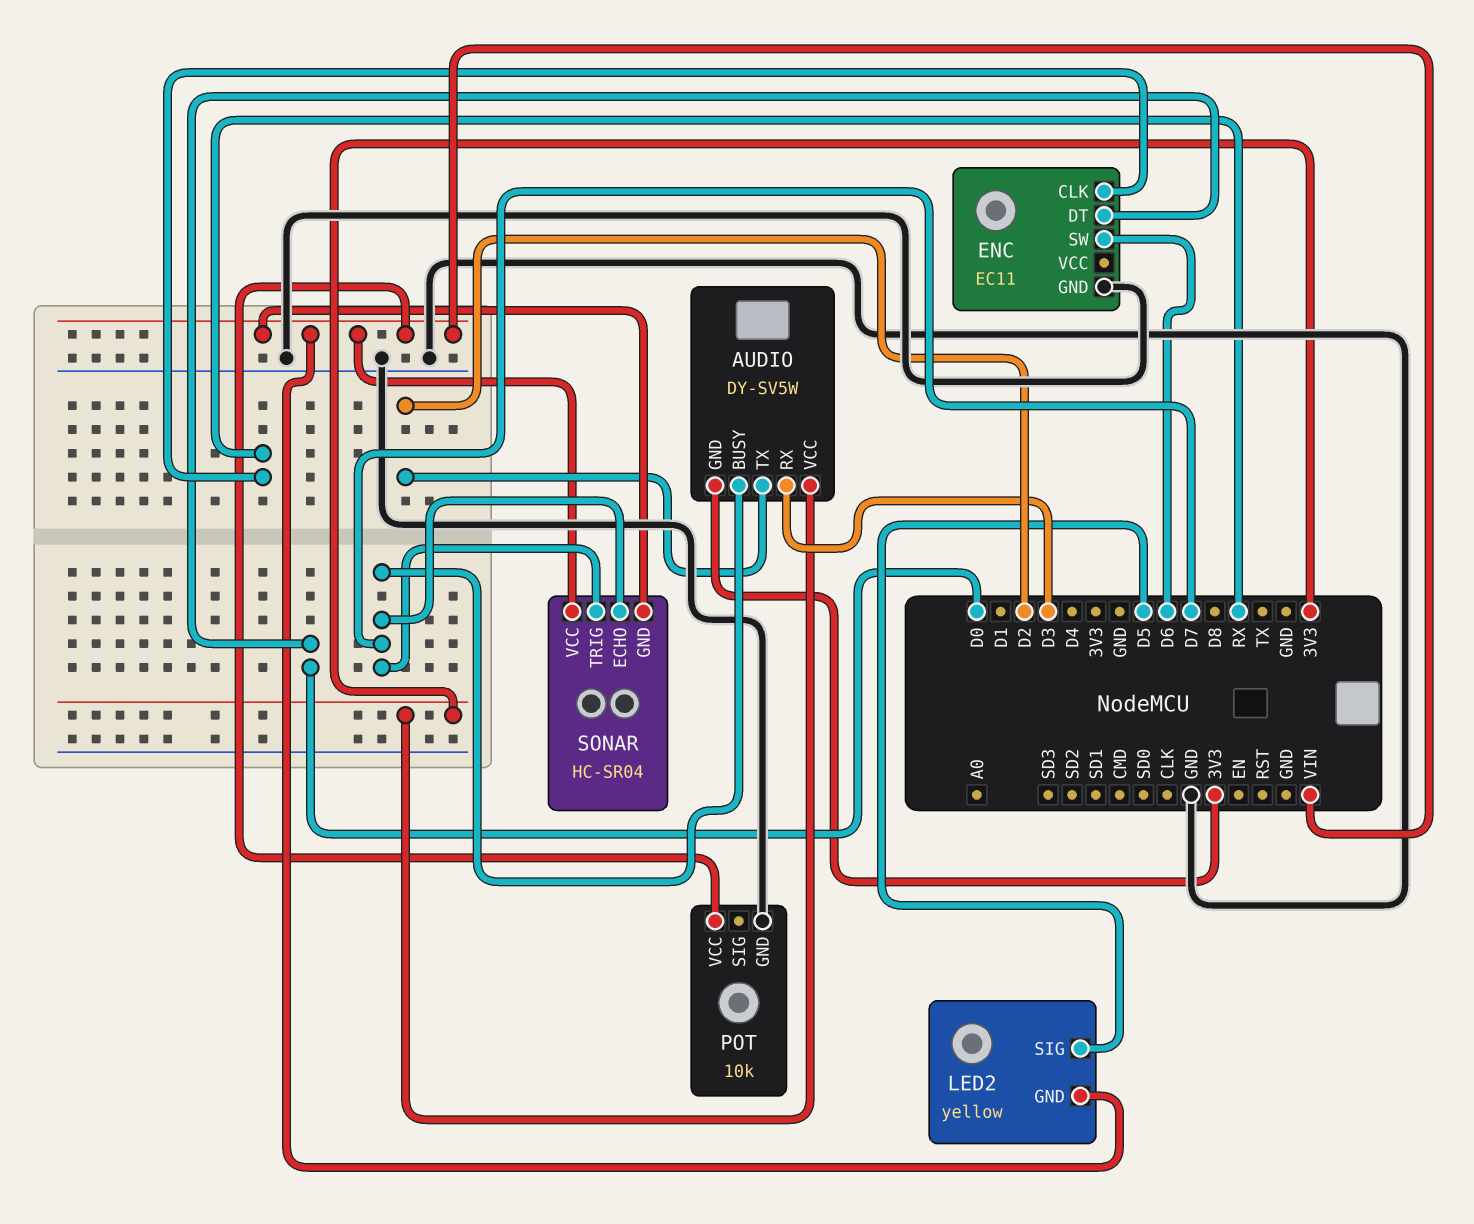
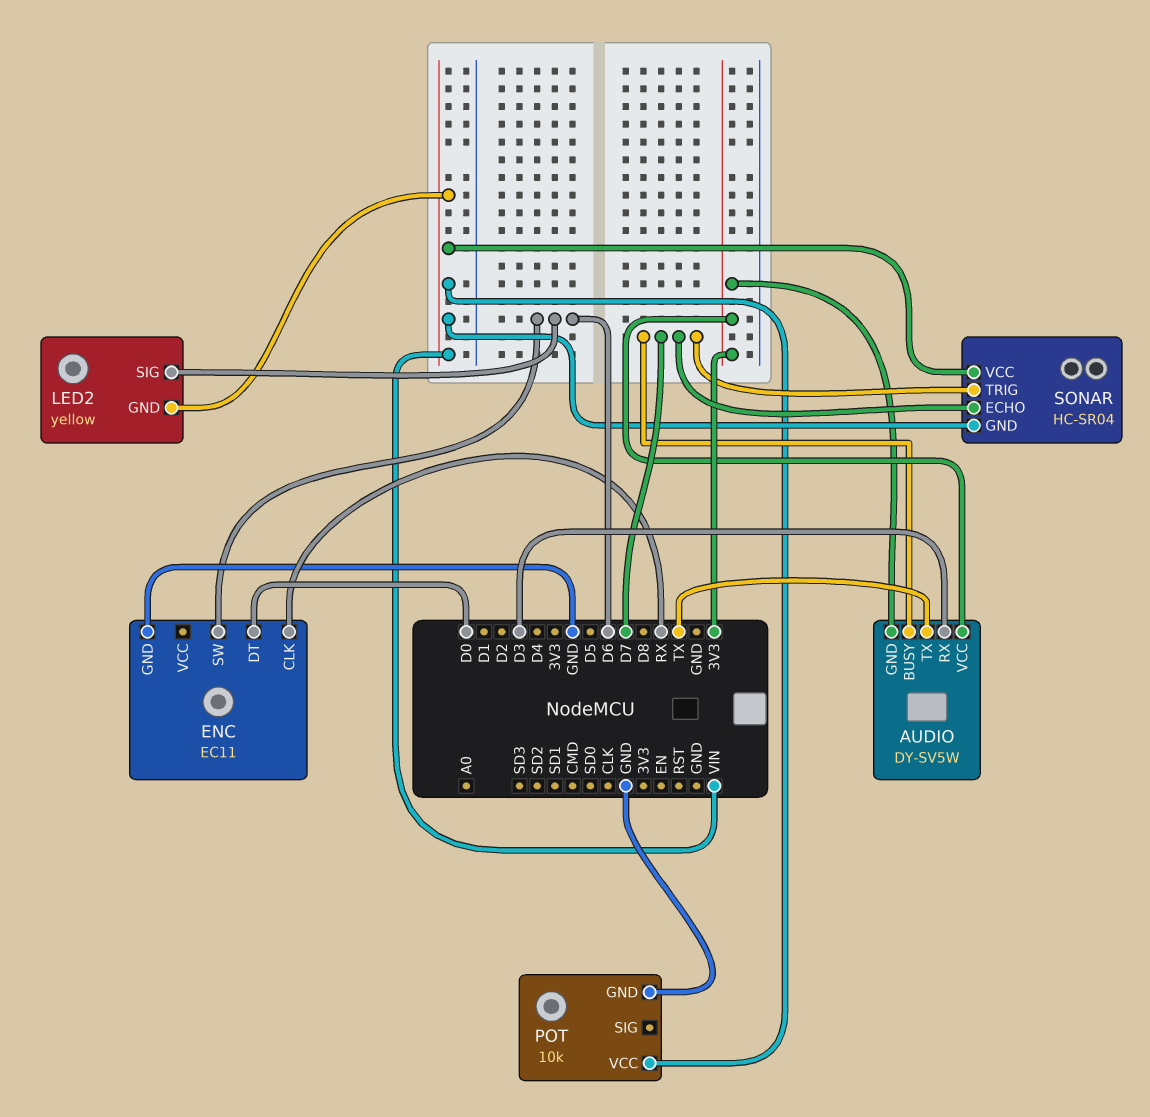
AUDIO pin TX: D2 -> TX
LED2 pin SIG: D5 -> D6

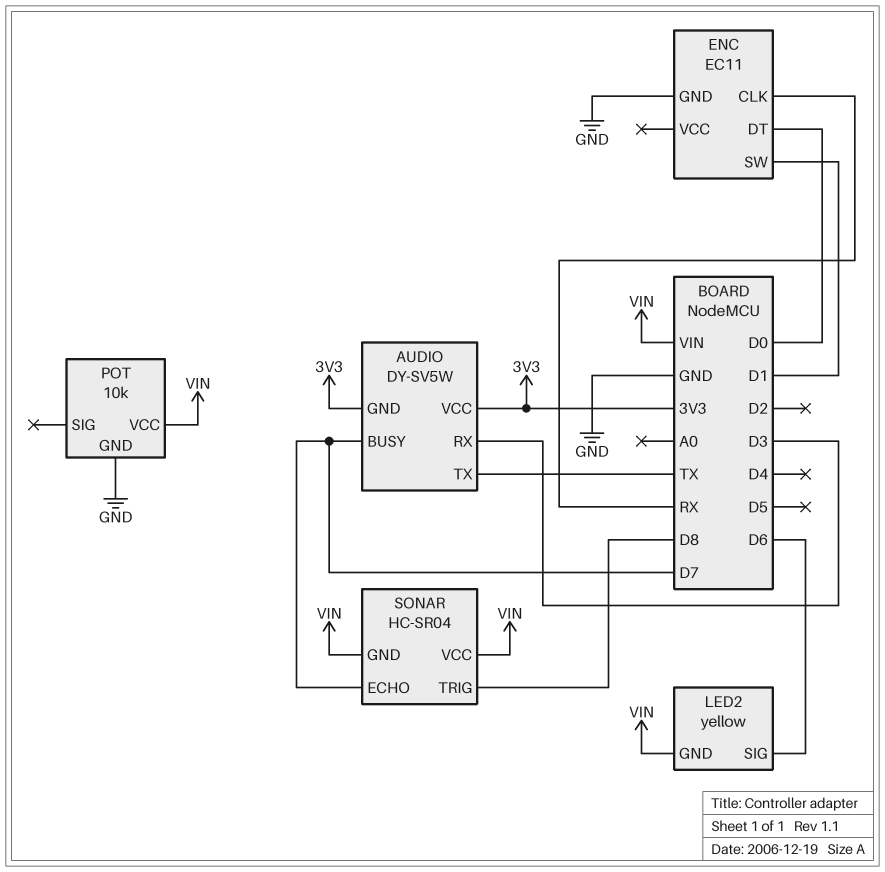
ENC pin SW: D6 -> D1
SONAR pin TRIG: D7 -> D8

